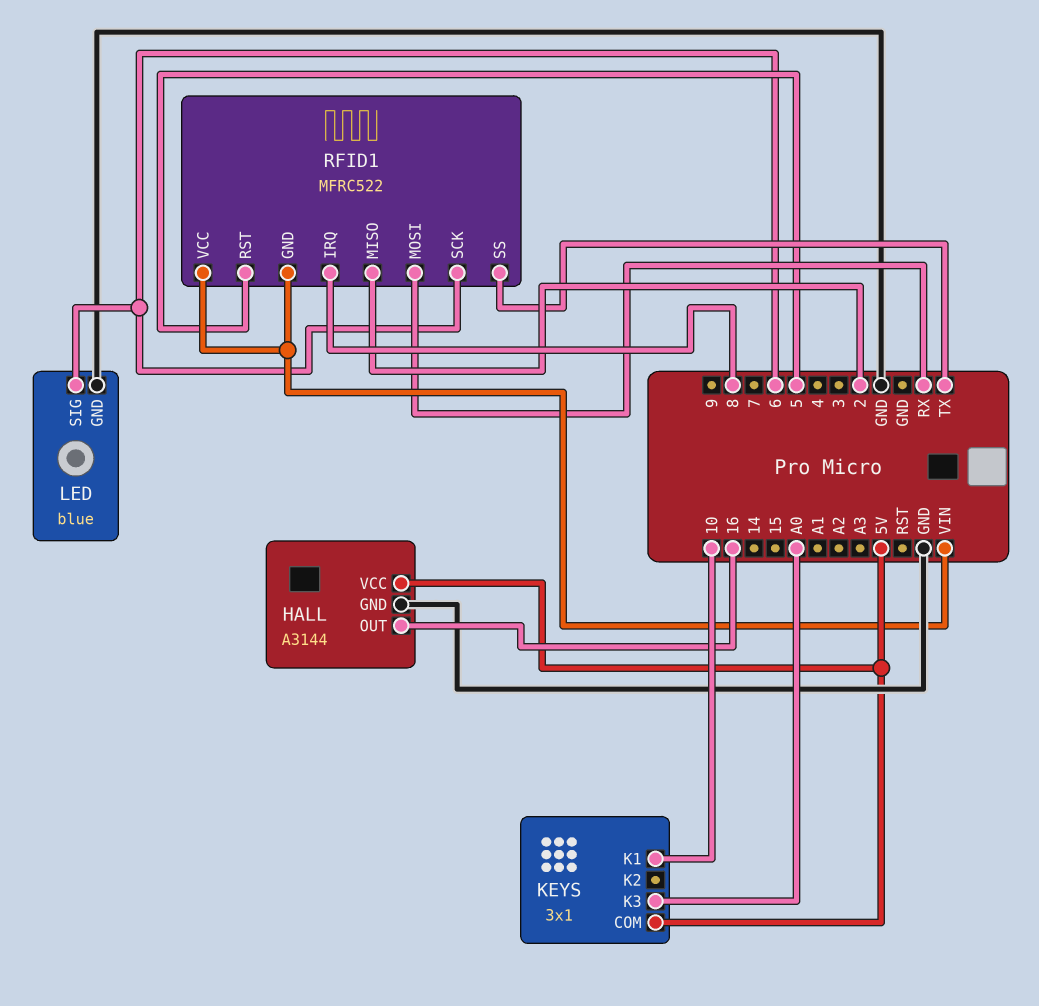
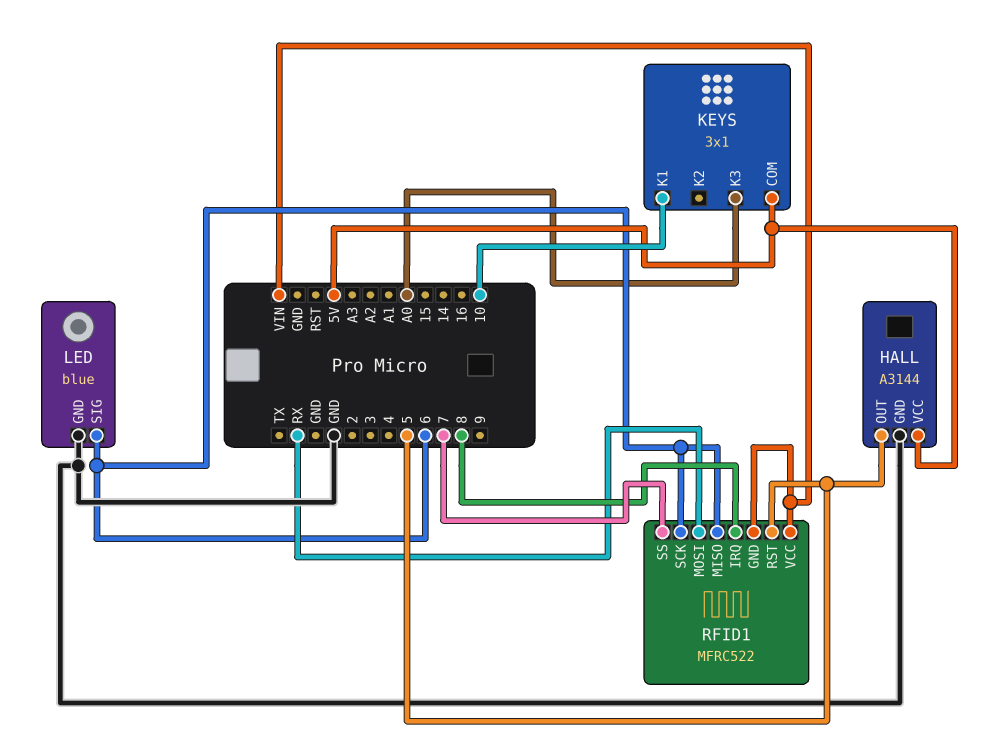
HALL pin OUT: 16 -> 5
RFID1 pin MISO: 2 -> 6
RFID1 pin SS: TX -> 7

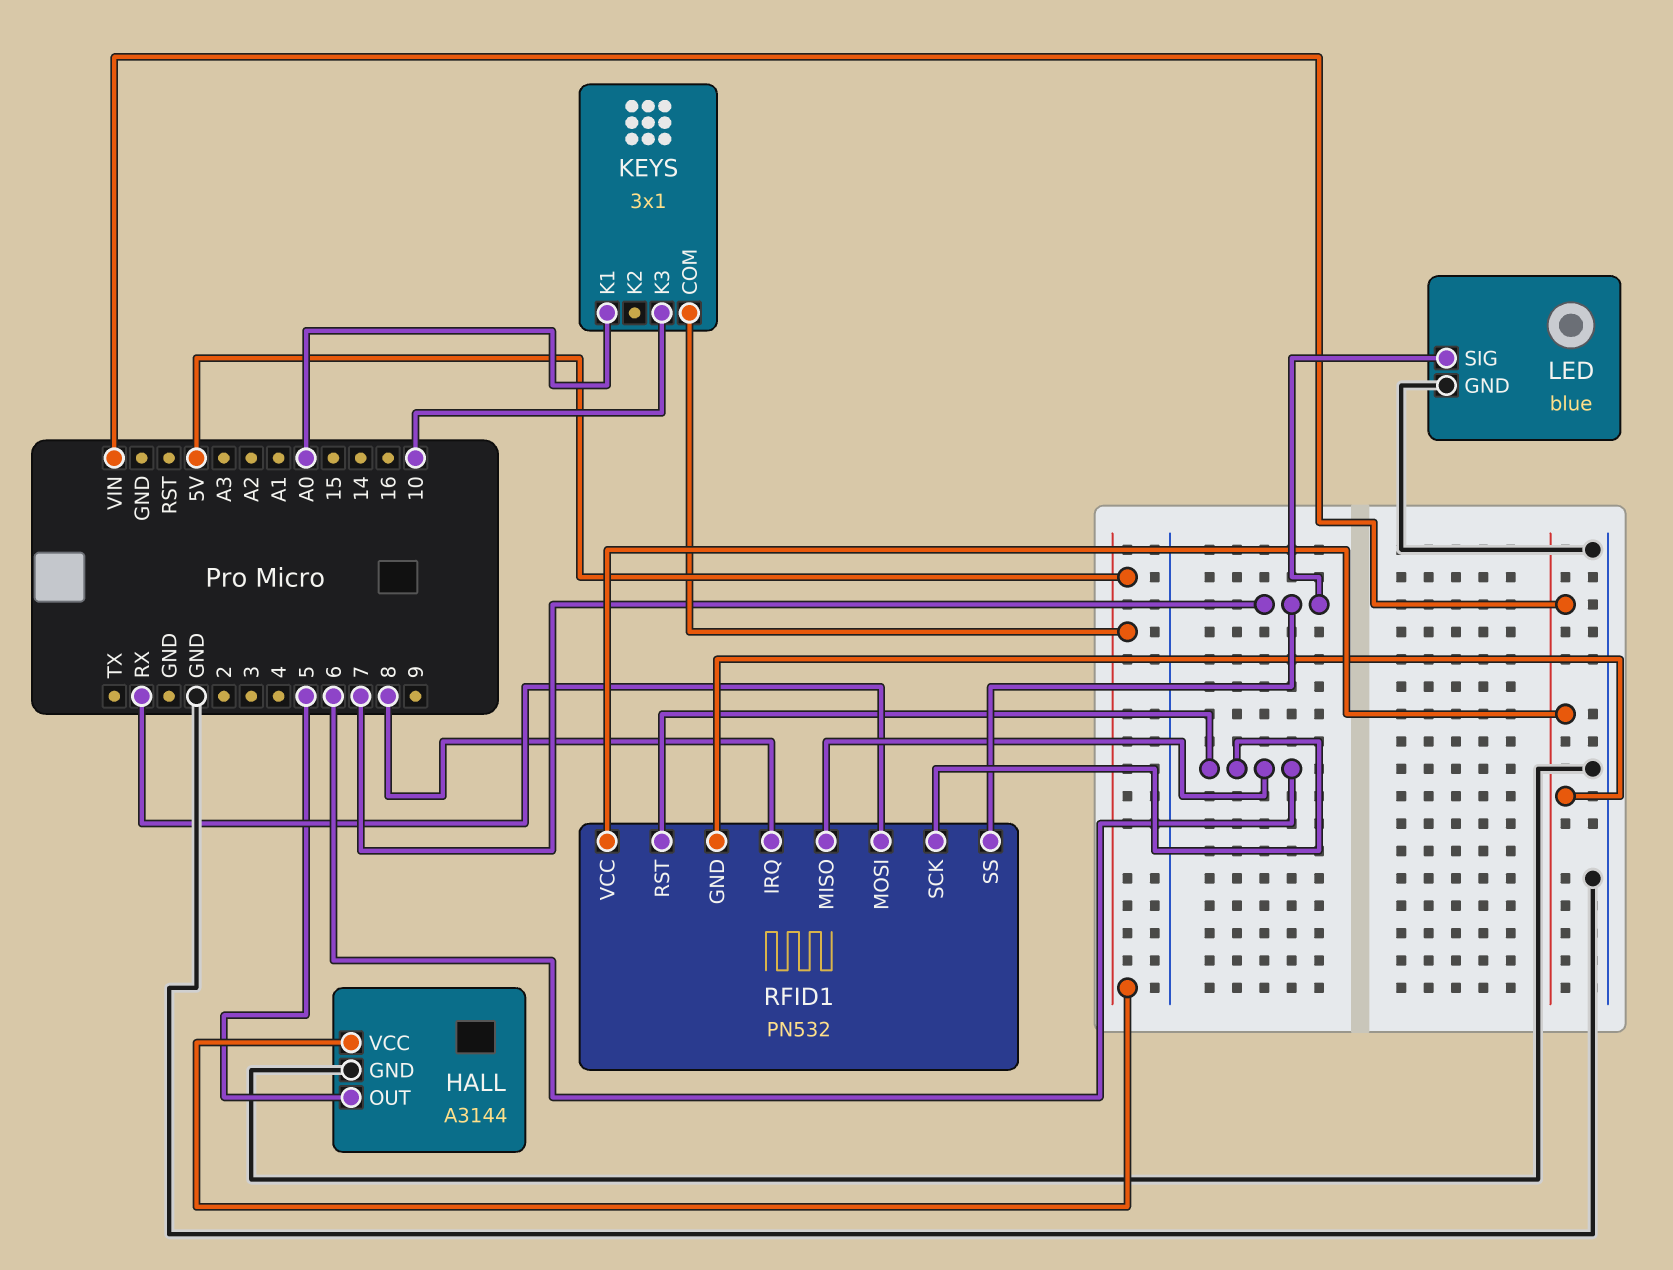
KEYS pin K1: 10 -> A0
KEYS pin K3: A0 -> 10
LED pin SIG: 6 -> 7
RFID1: MFRC522 -> PN532
RFID1 pin RST: 5 -> 6

